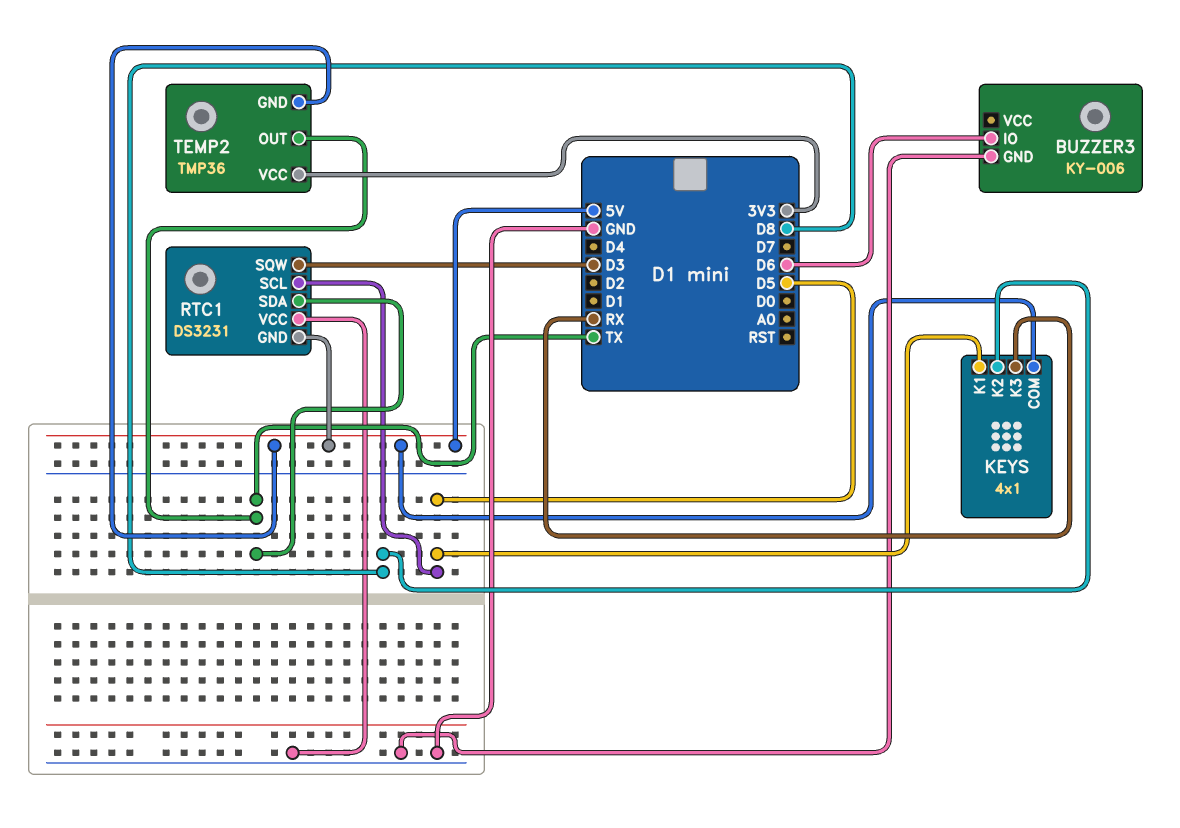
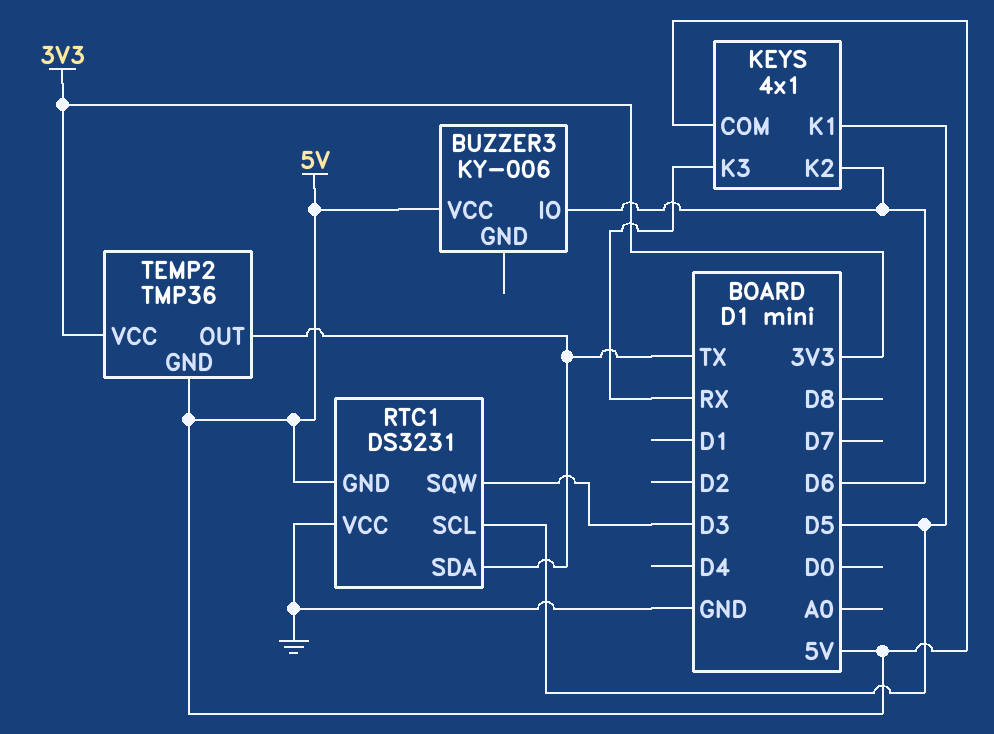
BUZZER3 pin GND: GND -> none
BUZZER3 pin VCC: none -> 5V
KEYS pin K2: D8 -> D6

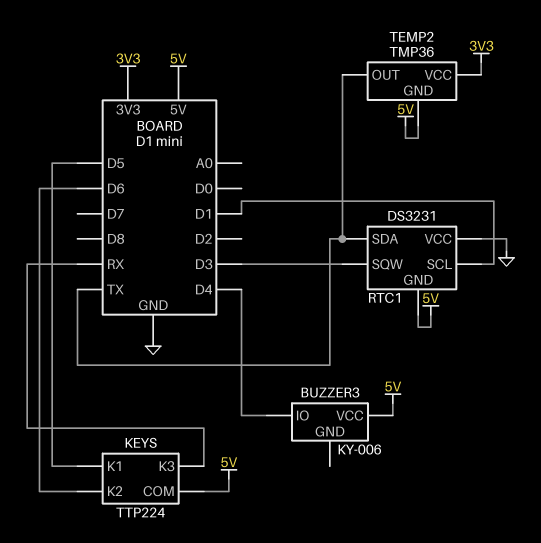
BUZZER3 pin IO: D6 -> D4
KEYS: 4x1 -> TTP224
RTC1 pin SCL: D5 -> D1

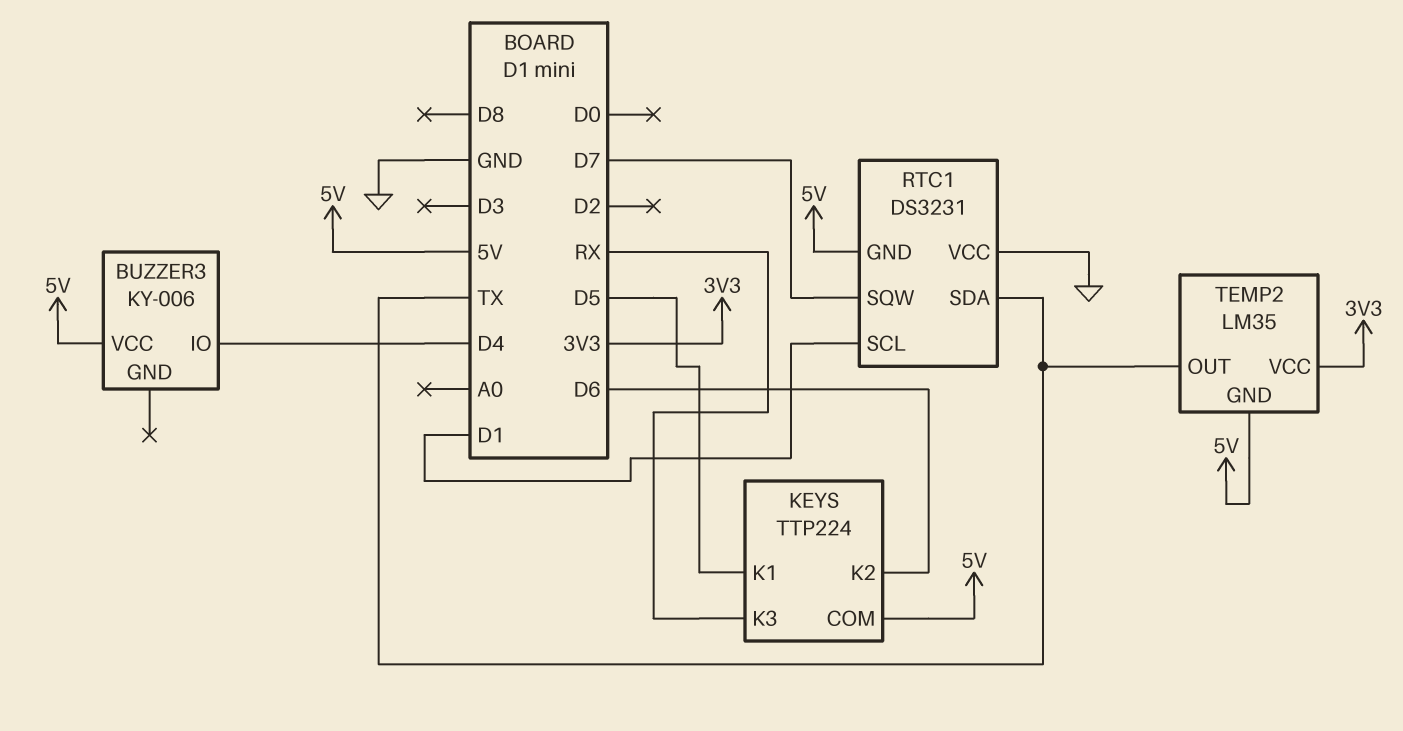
RTC1 pin SQW: D3 -> D7
TEMP2: TMP36 -> LM35

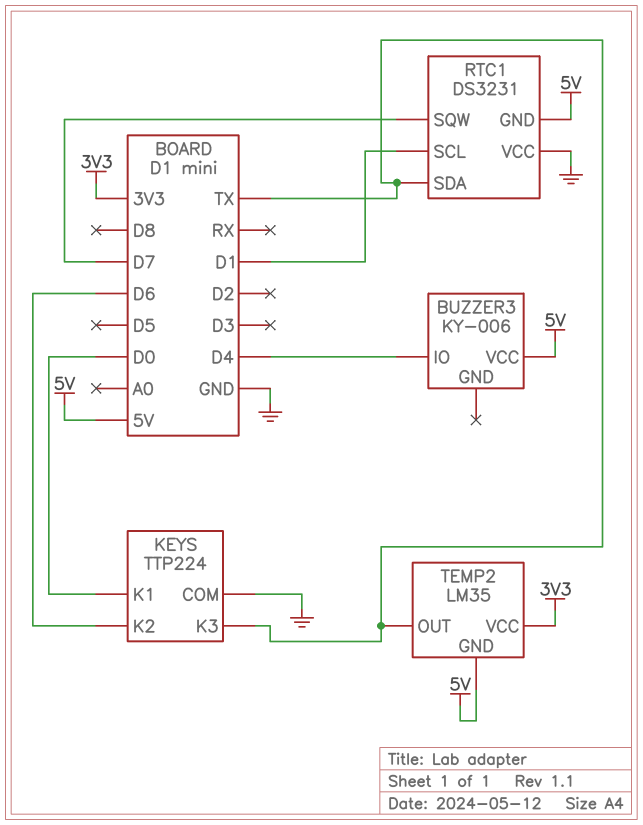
KEYS pin COM: 5V -> GND
KEYS pin K1: D5 -> D0
KEYS pin K3: RX -> TX

